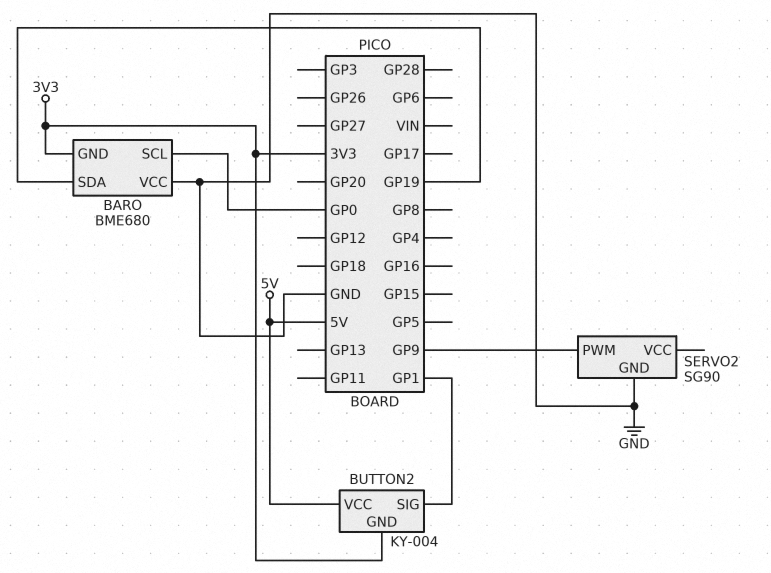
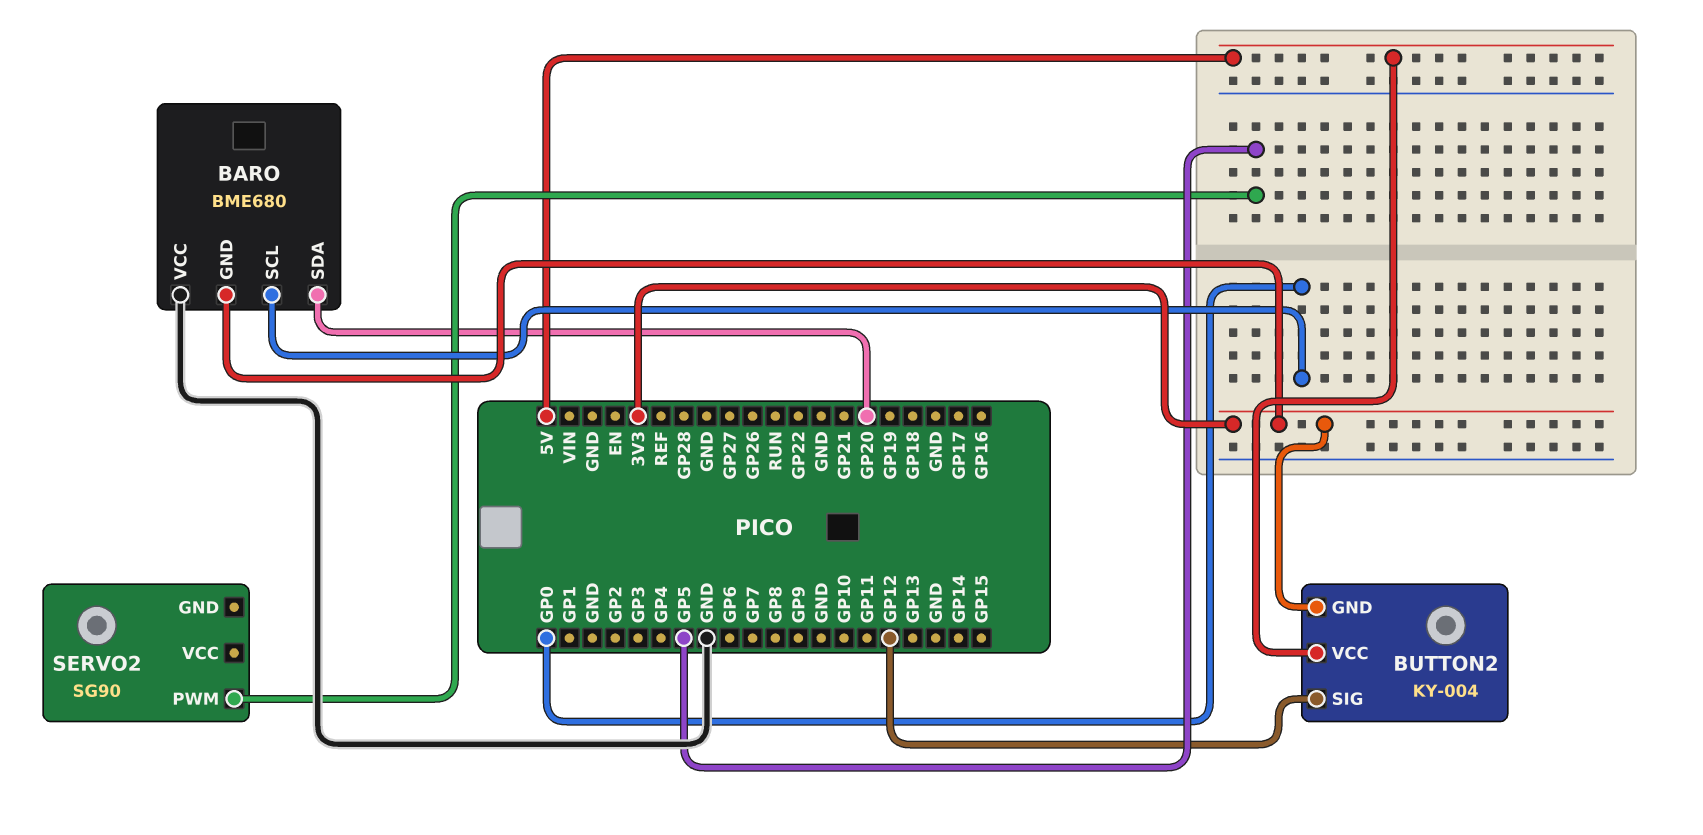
BARO pin SDA: GP19 -> GP20
BUTTON2 pin SIG: GP1 -> GP12
SERVO2 pin GND: GND -> none
SERVO2 pin PWM: GP9 -> GP5

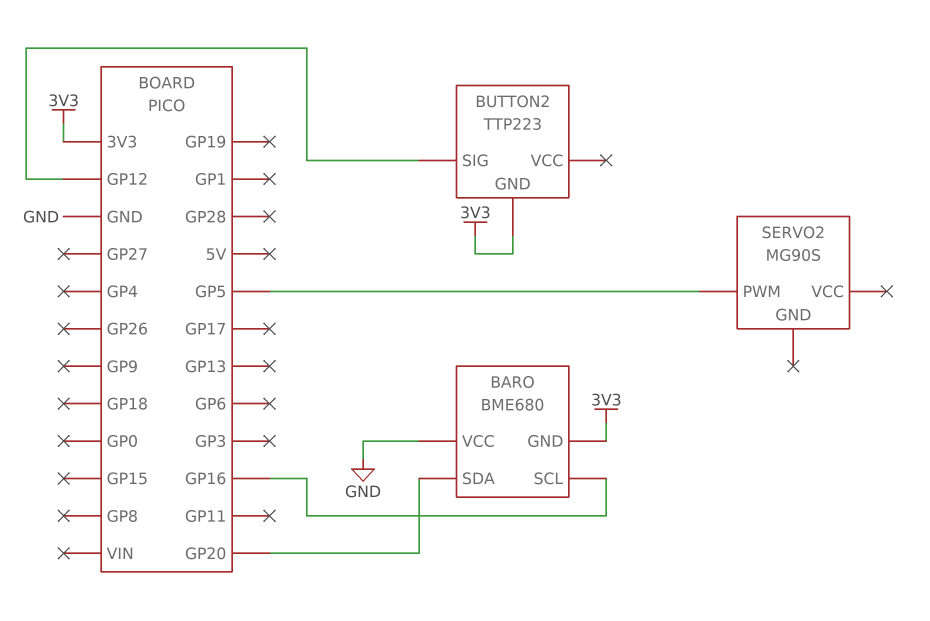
BARO pin SCL: GP0 -> GP16
BUTTON2: KY-004 -> TTP223
BUTTON2 pin VCC: 5V -> none
SERVO2: SG90 -> MG90S

